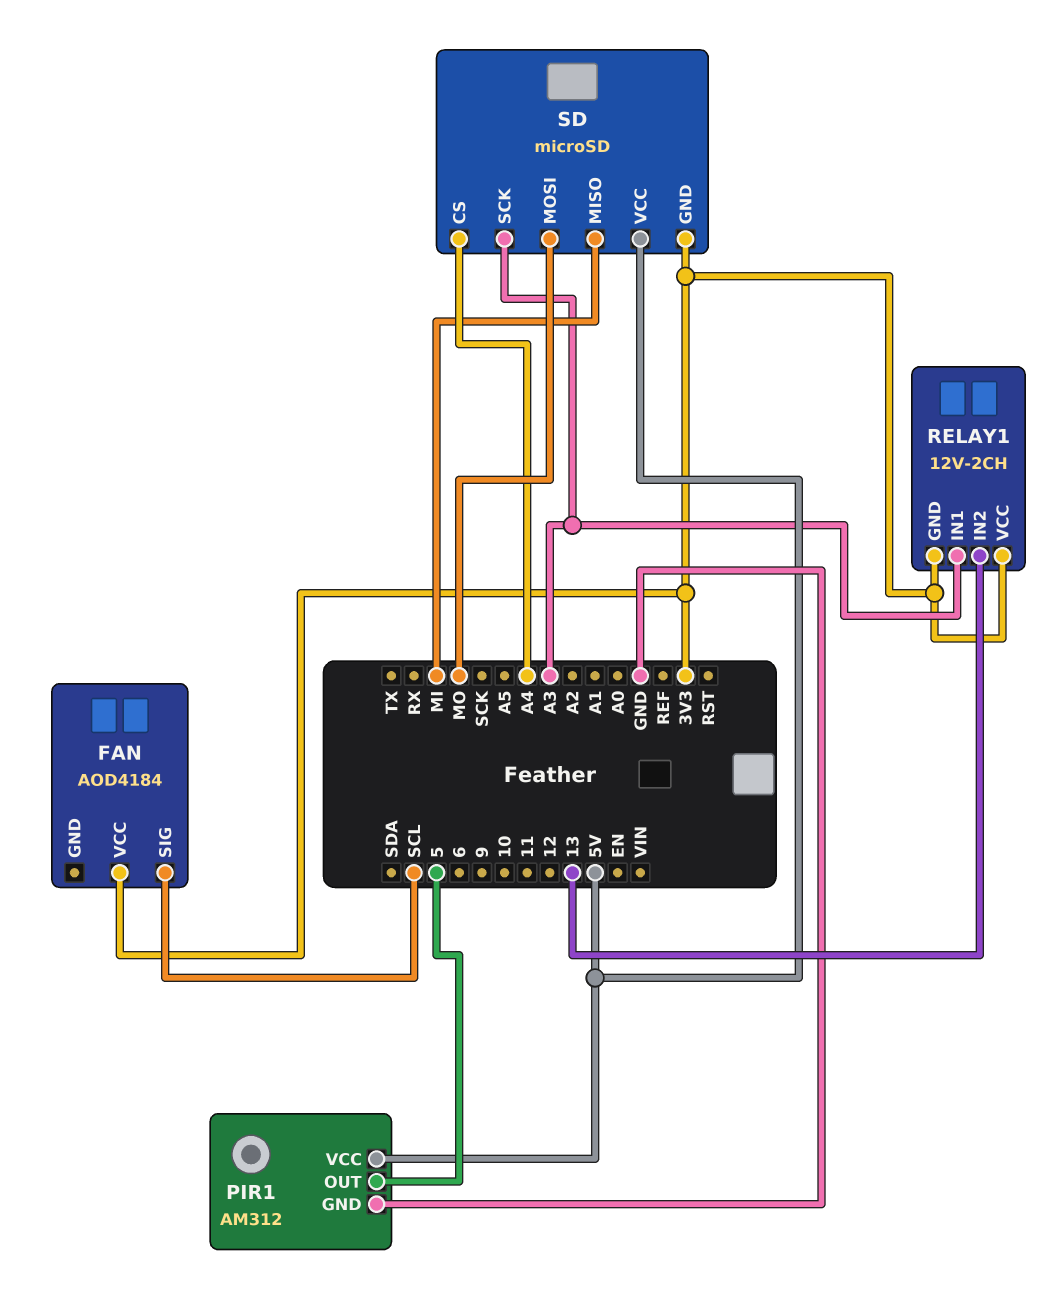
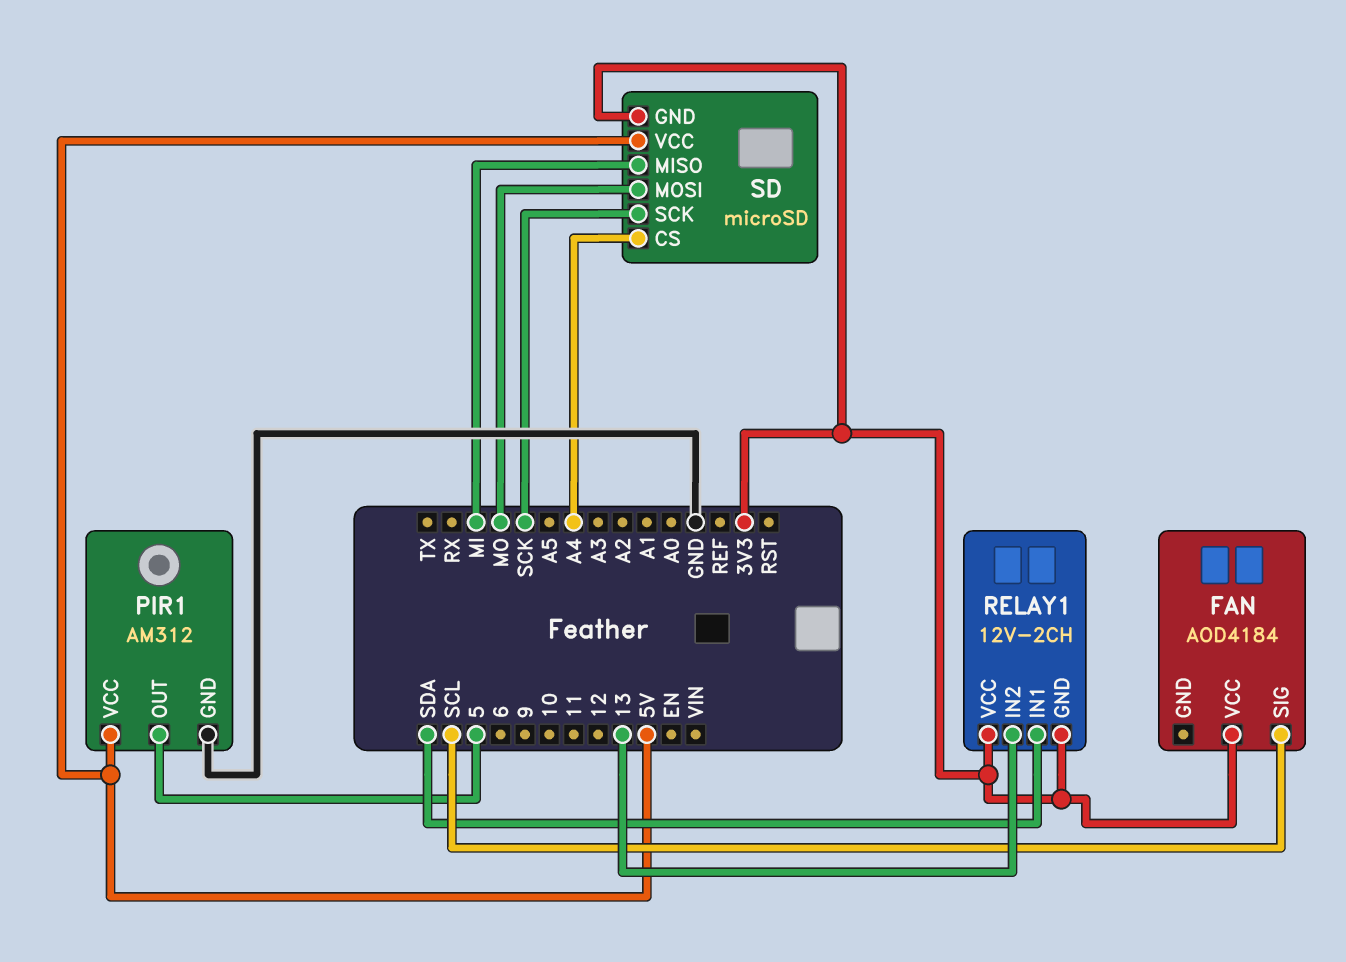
RELAY1 pin IN1: A3 -> SDA
SD pin SCK: A3 -> SCK

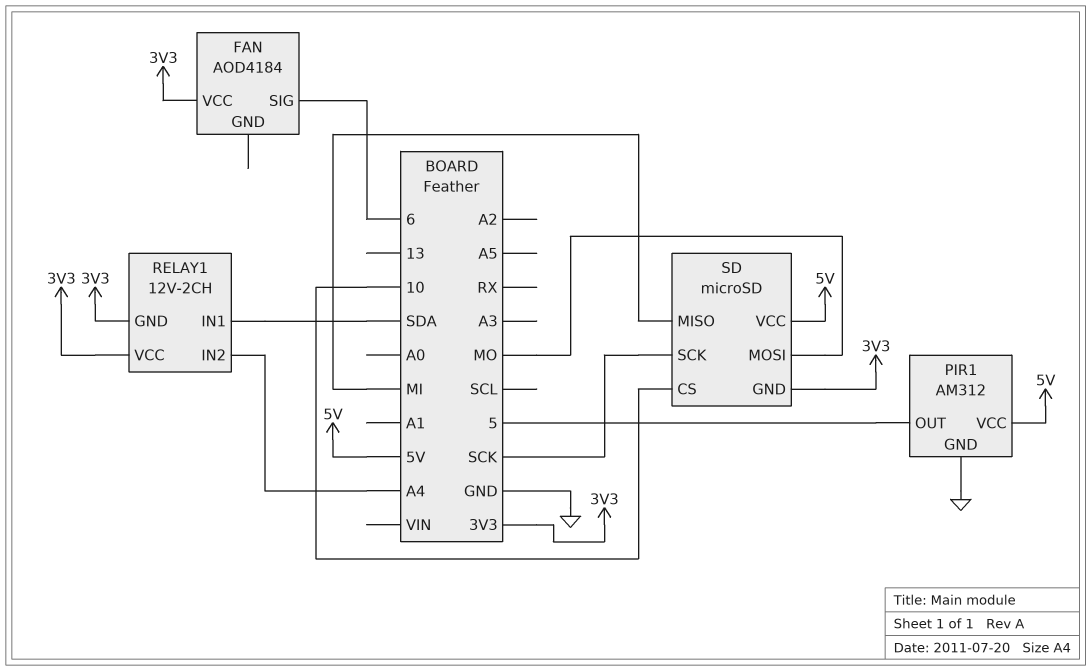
FAN pin SIG: SCL -> 6
RELAY1 pin IN2: 13 -> A4
SD pin CS: A4 -> 10

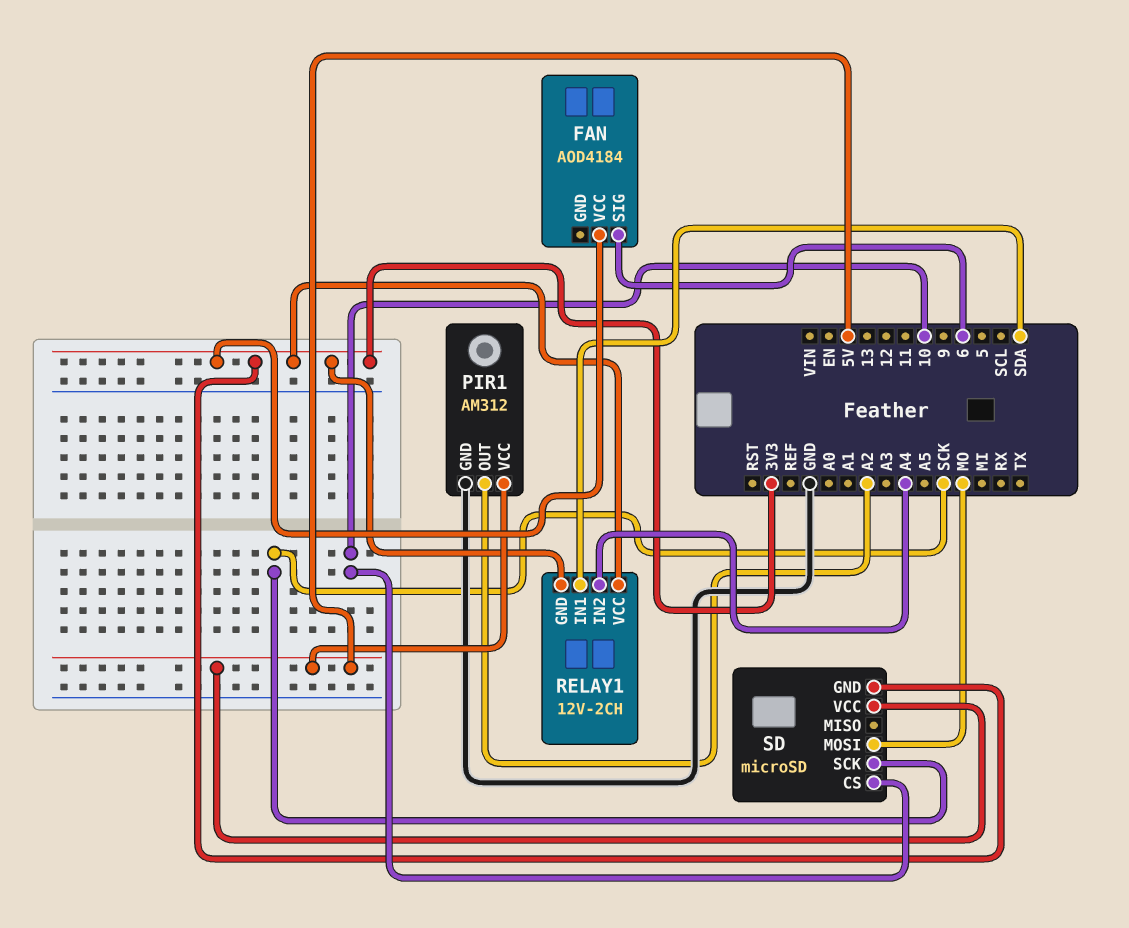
PIR1 pin OUT: 5 -> A2
SD pin MISO: MI -> none

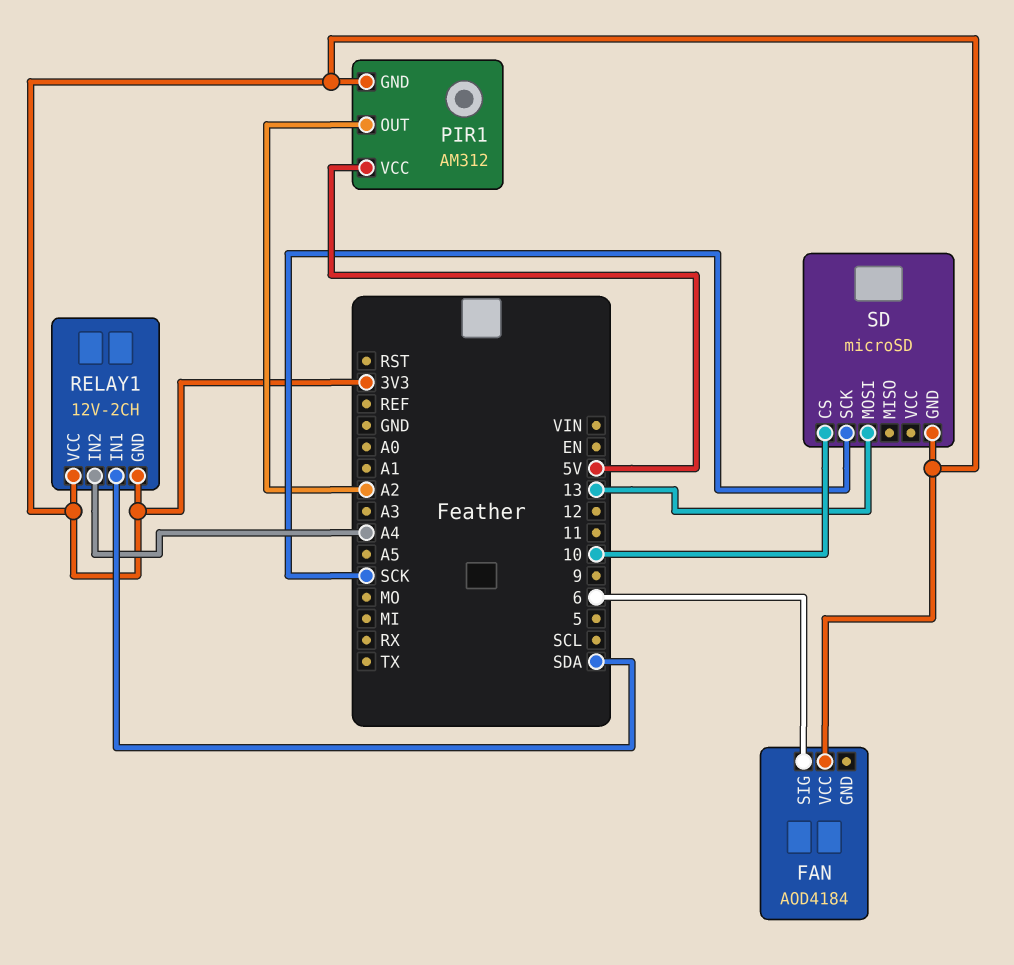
PIR1 pin GND: GND -> 3V3
SD pin MOSI: MO -> 13
SD pin VCC: 5V -> none

